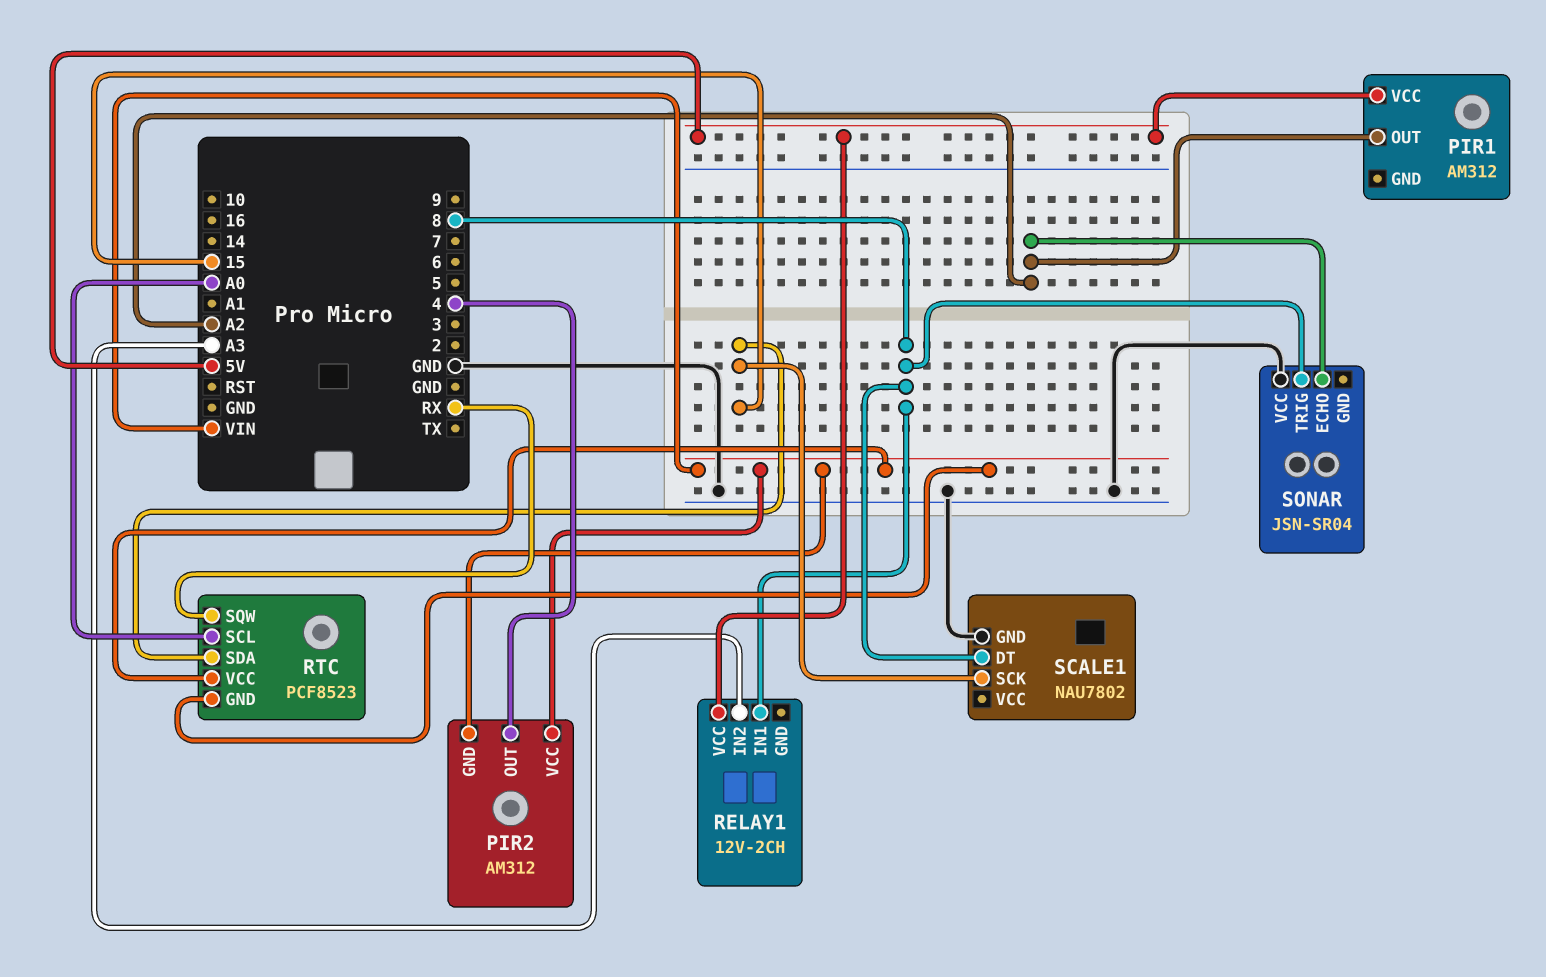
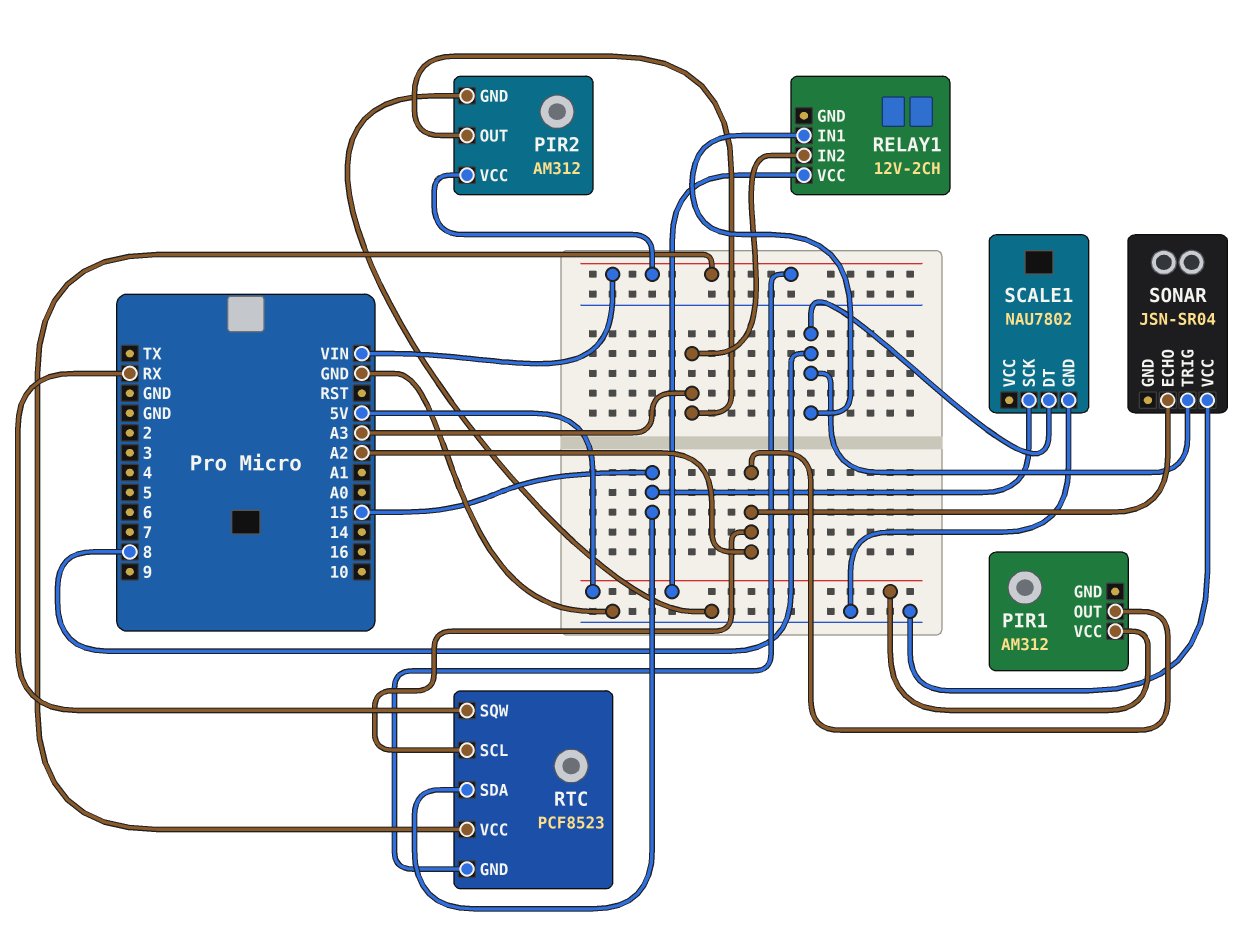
PIR2 pin GND: VIN -> GND
PIR2 pin OUT: 4 -> A3
RTC pin SCL: A0 -> A2

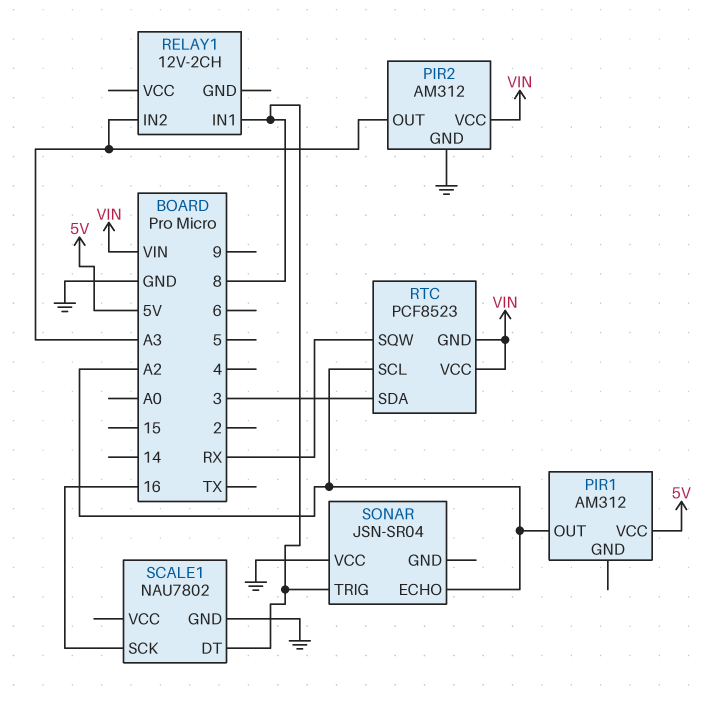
RELAY1 pin VCC: 5V -> none
RTC pin SDA: 15 -> 3
SCALE1 pin SCK: 15 -> 16

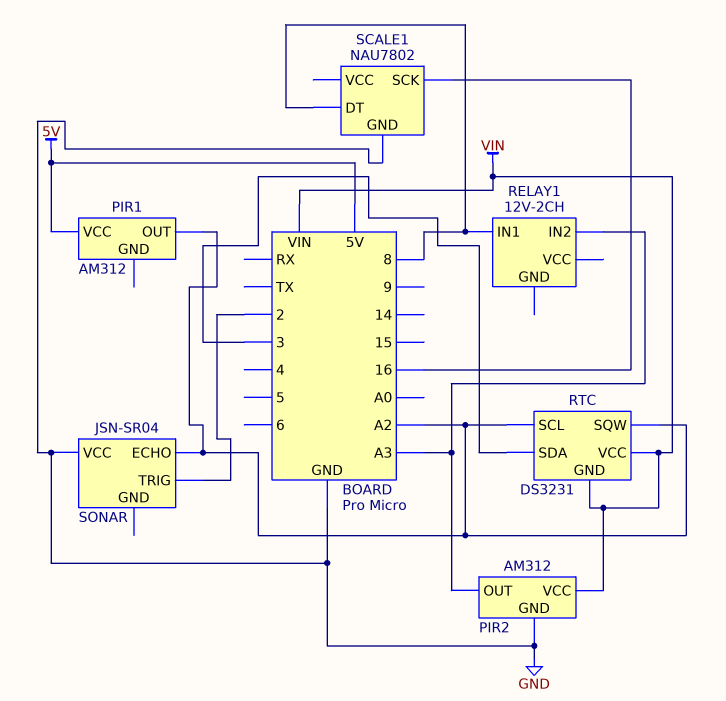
RTC: PCF8523 -> DS3231
RTC pin SQW: RX -> A2
SONAR pin TRIG: 8 -> 2

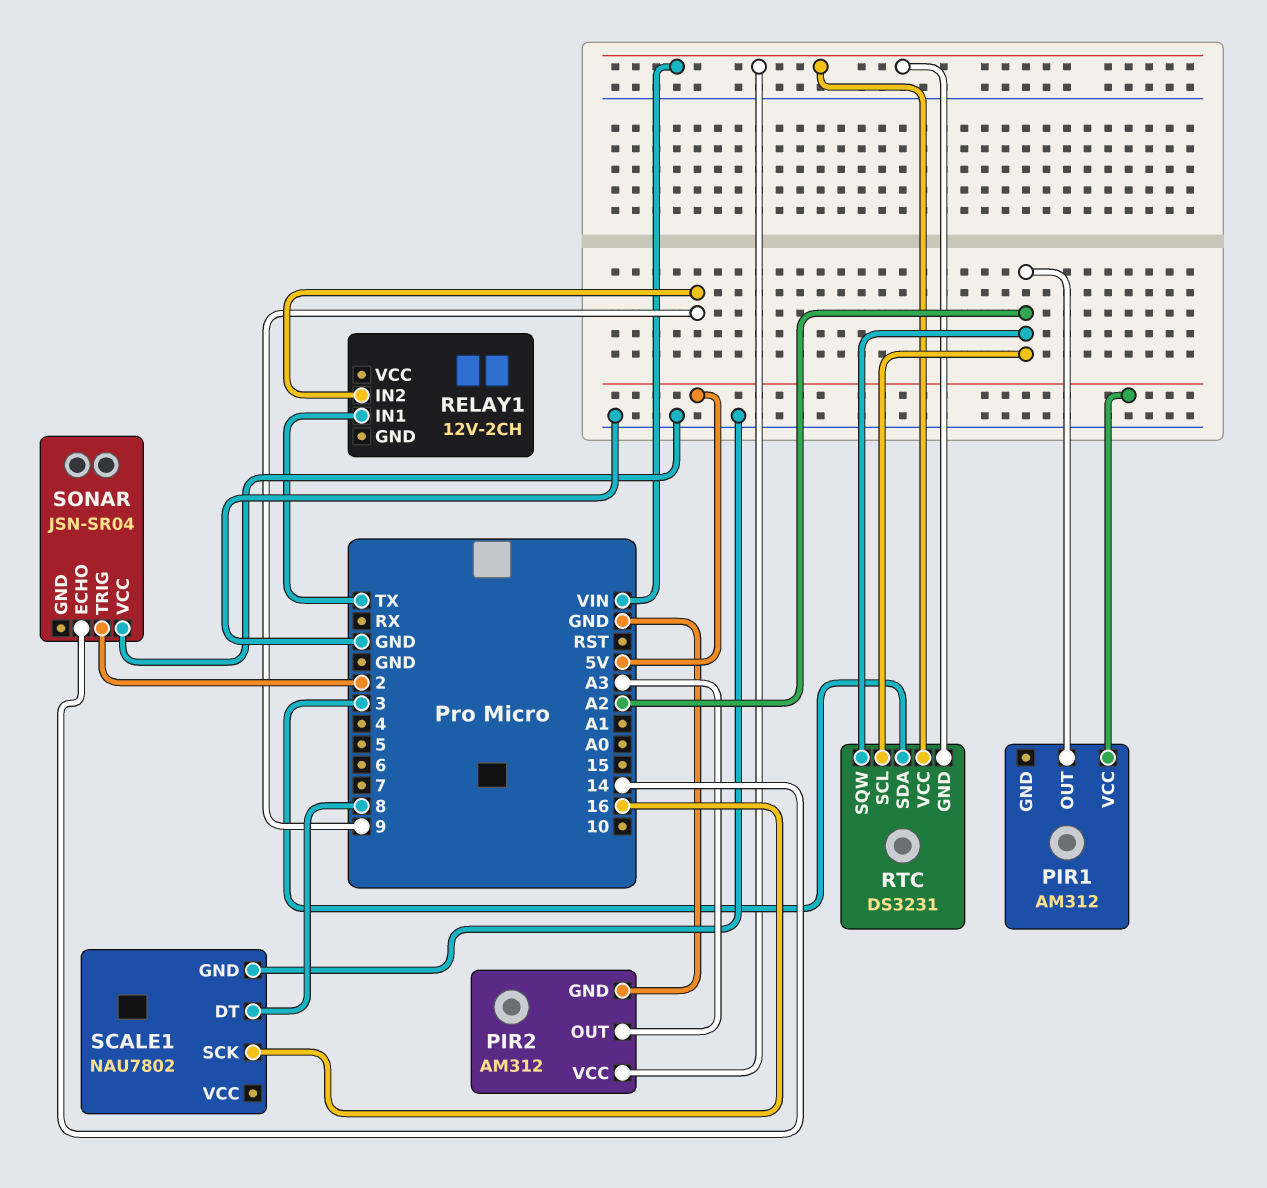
RELAY1 pin IN1: 8 -> TX
RELAY1 pin IN2: A3 -> 9
SONAR pin ECHO: A2 -> 14

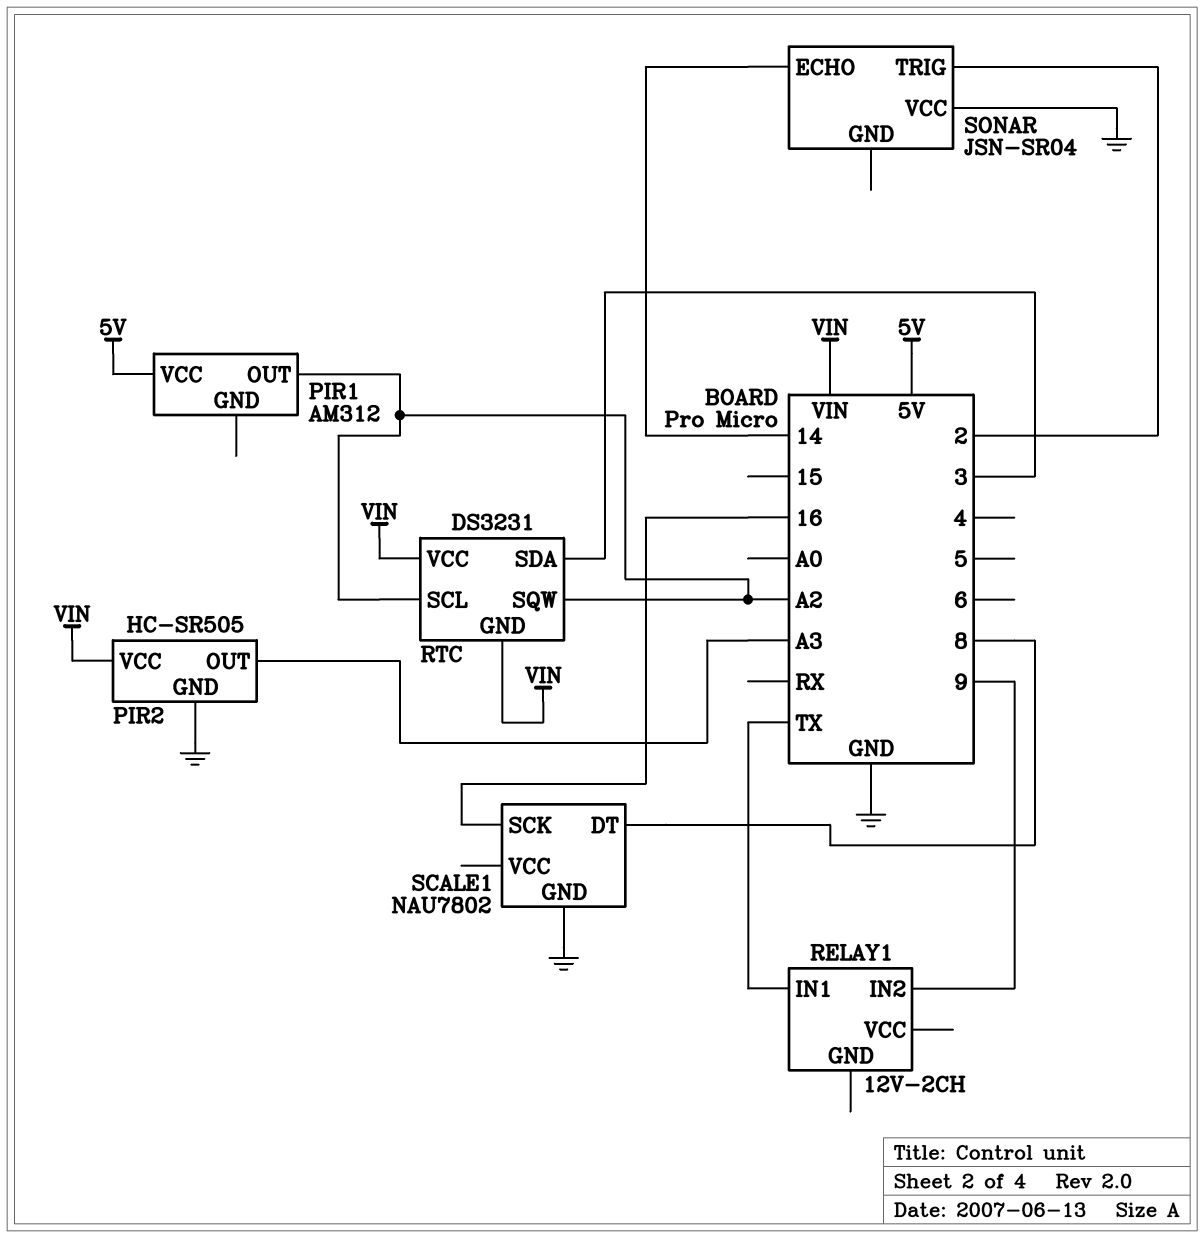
PIR2: AM312 -> HC-SR505

